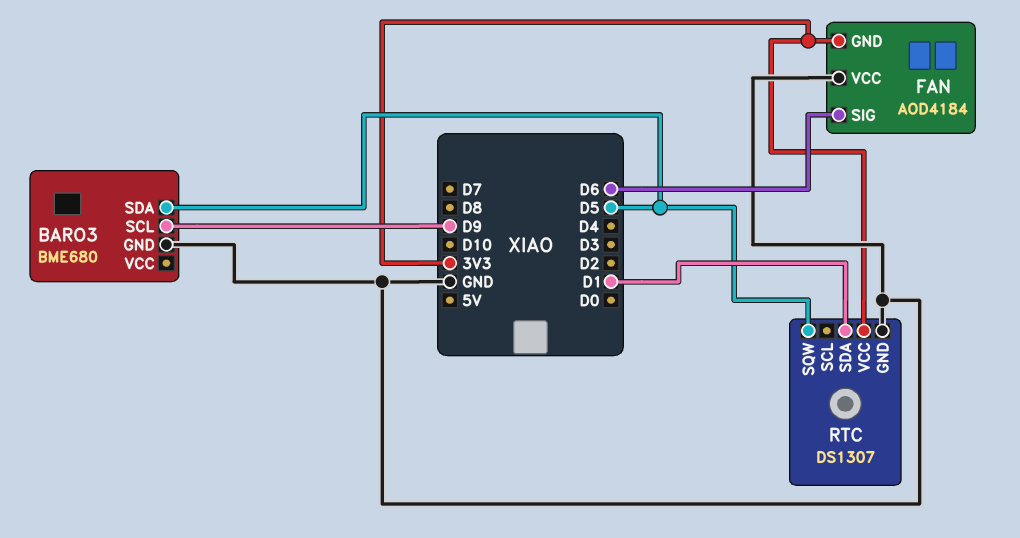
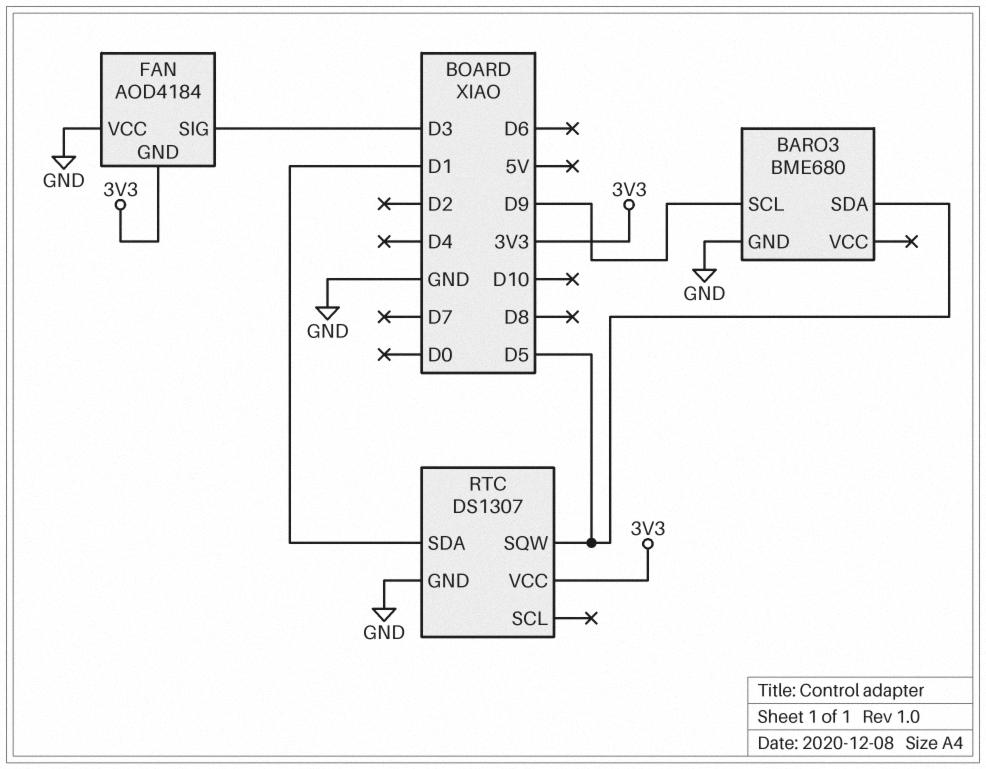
FAN pin SIG: D6 -> D3

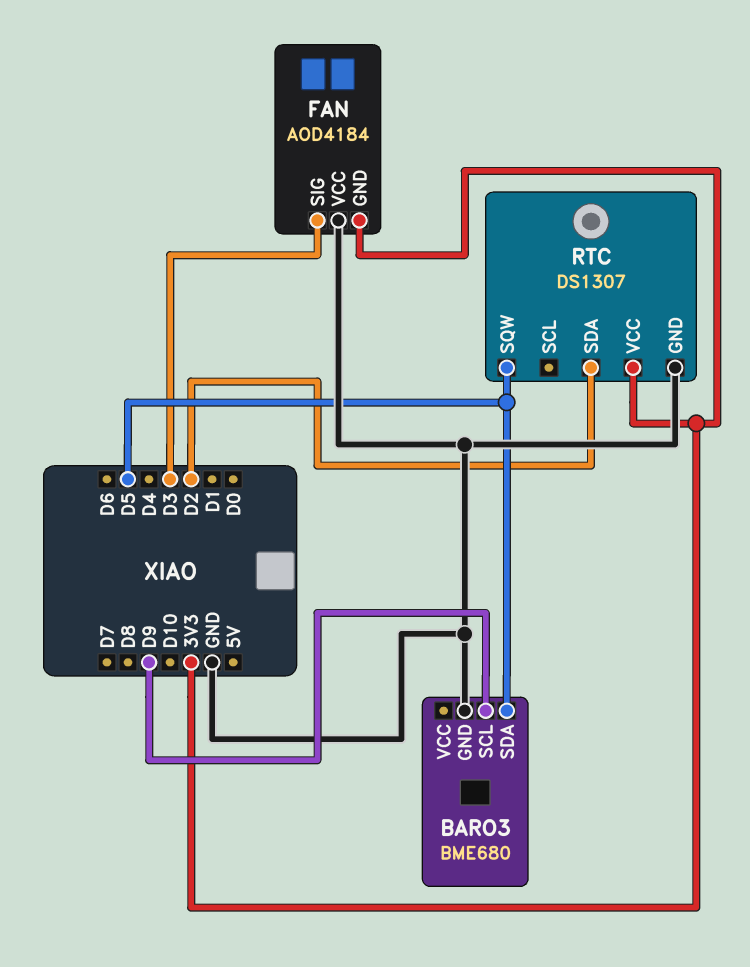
RTC pin SDA: D1 -> D2

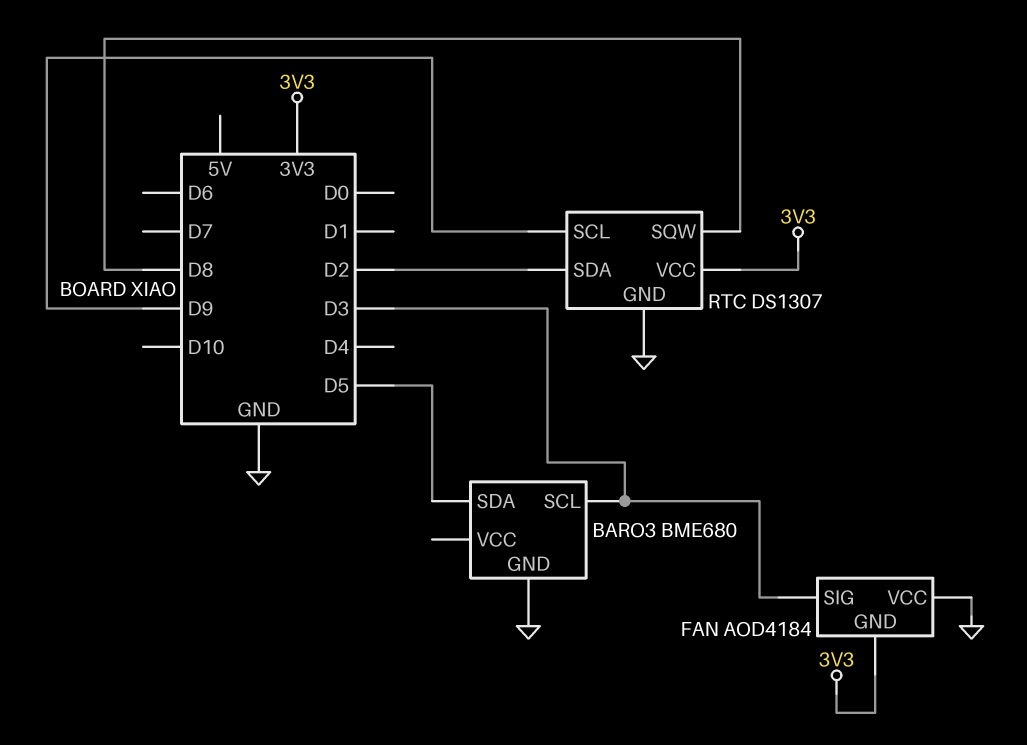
BARO3 pin SCL: D9 -> D3
RTC pin SCL: none -> D9
RTC pin SQW: D5 -> D8

